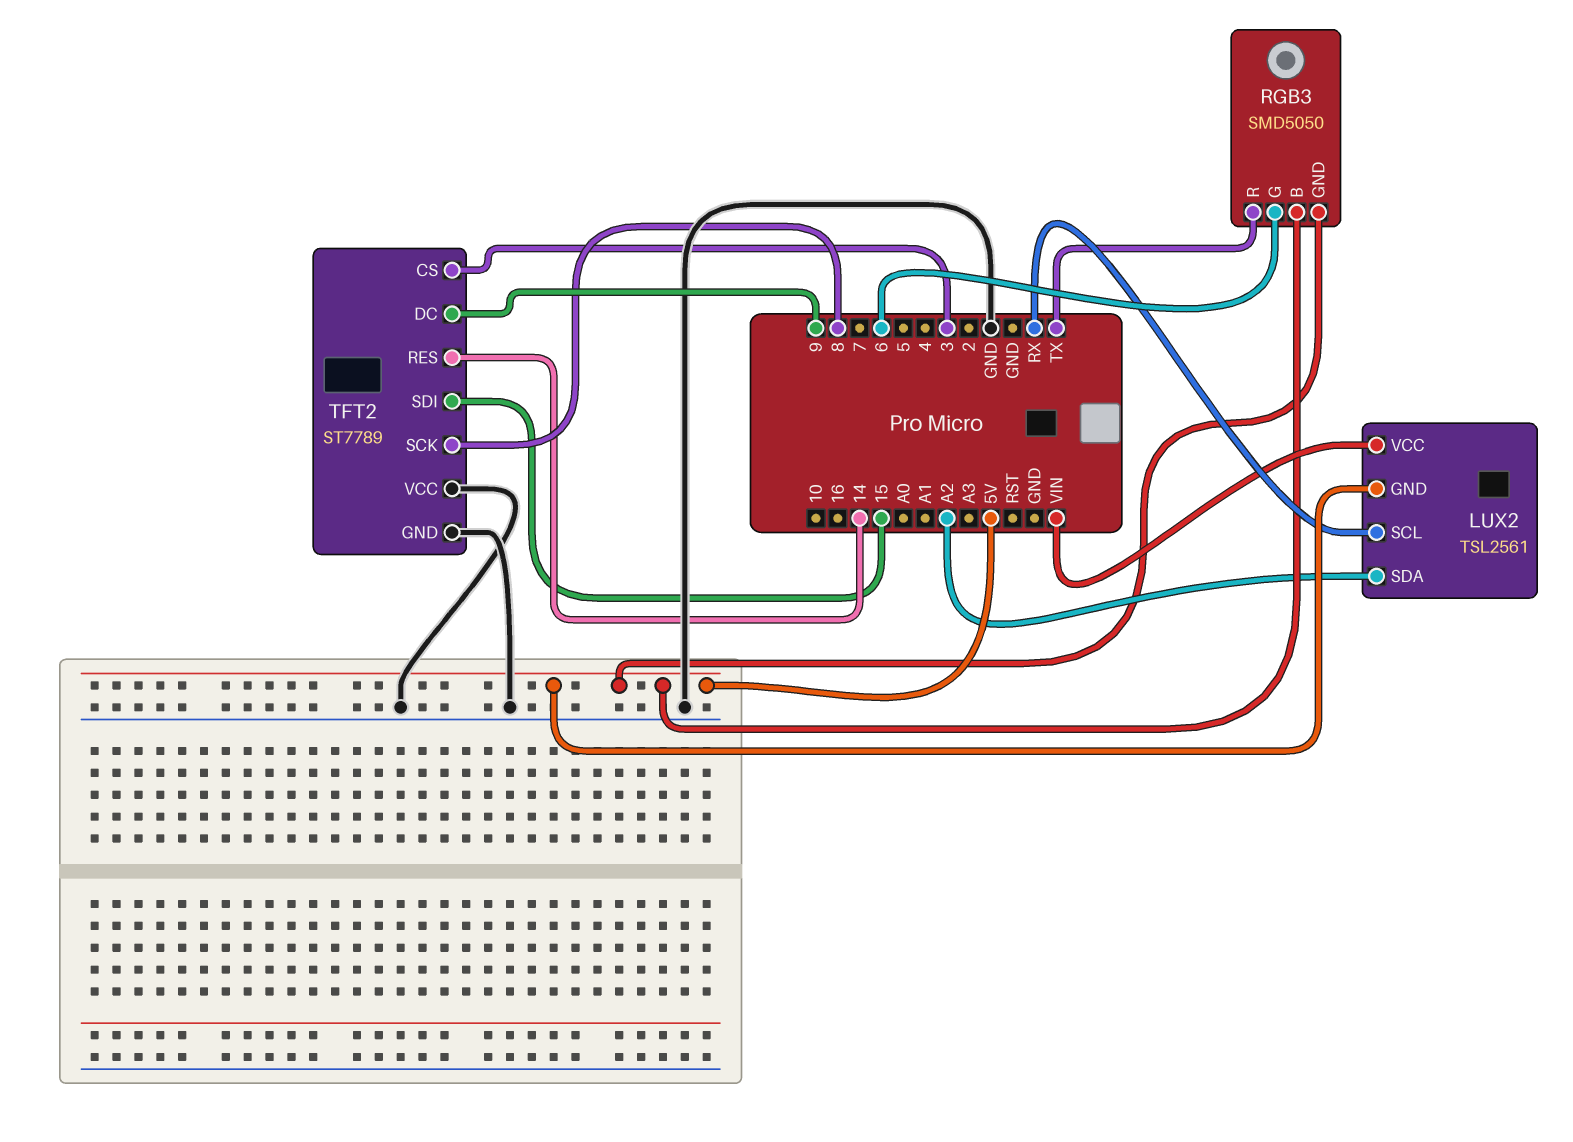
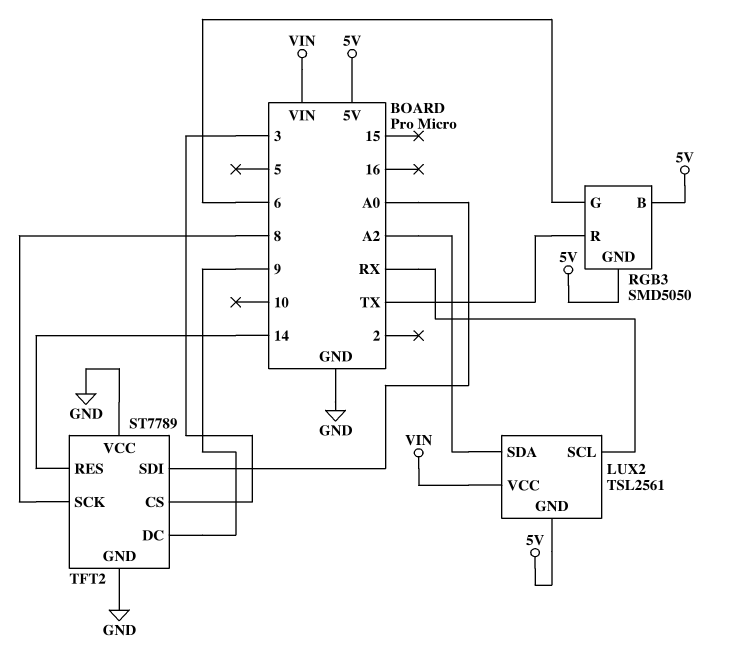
TFT2 pin SDI: 15 -> A0

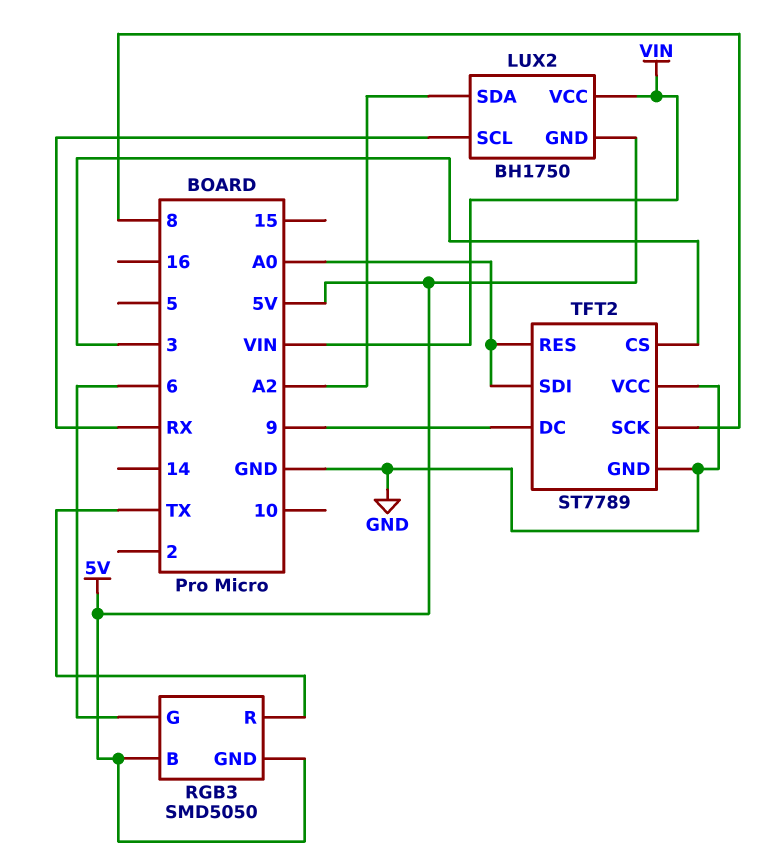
LUX2: TSL2561 -> BH1750
TFT2 pin RES: 14 -> A0

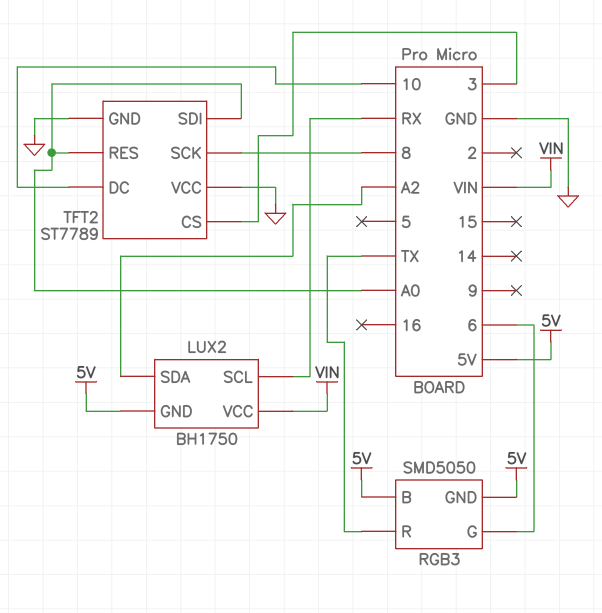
TFT2 pin DC: 9 -> 10

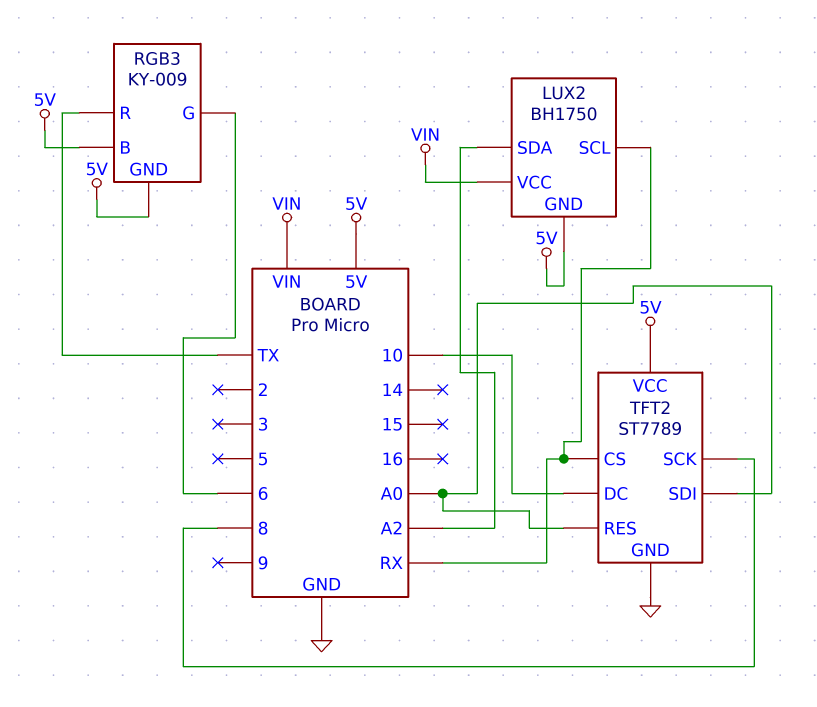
RGB3: SMD5050 -> KY-009
TFT2 pin CS: 3 -> RX
TFT2 pin VCC: GND -> 5V

